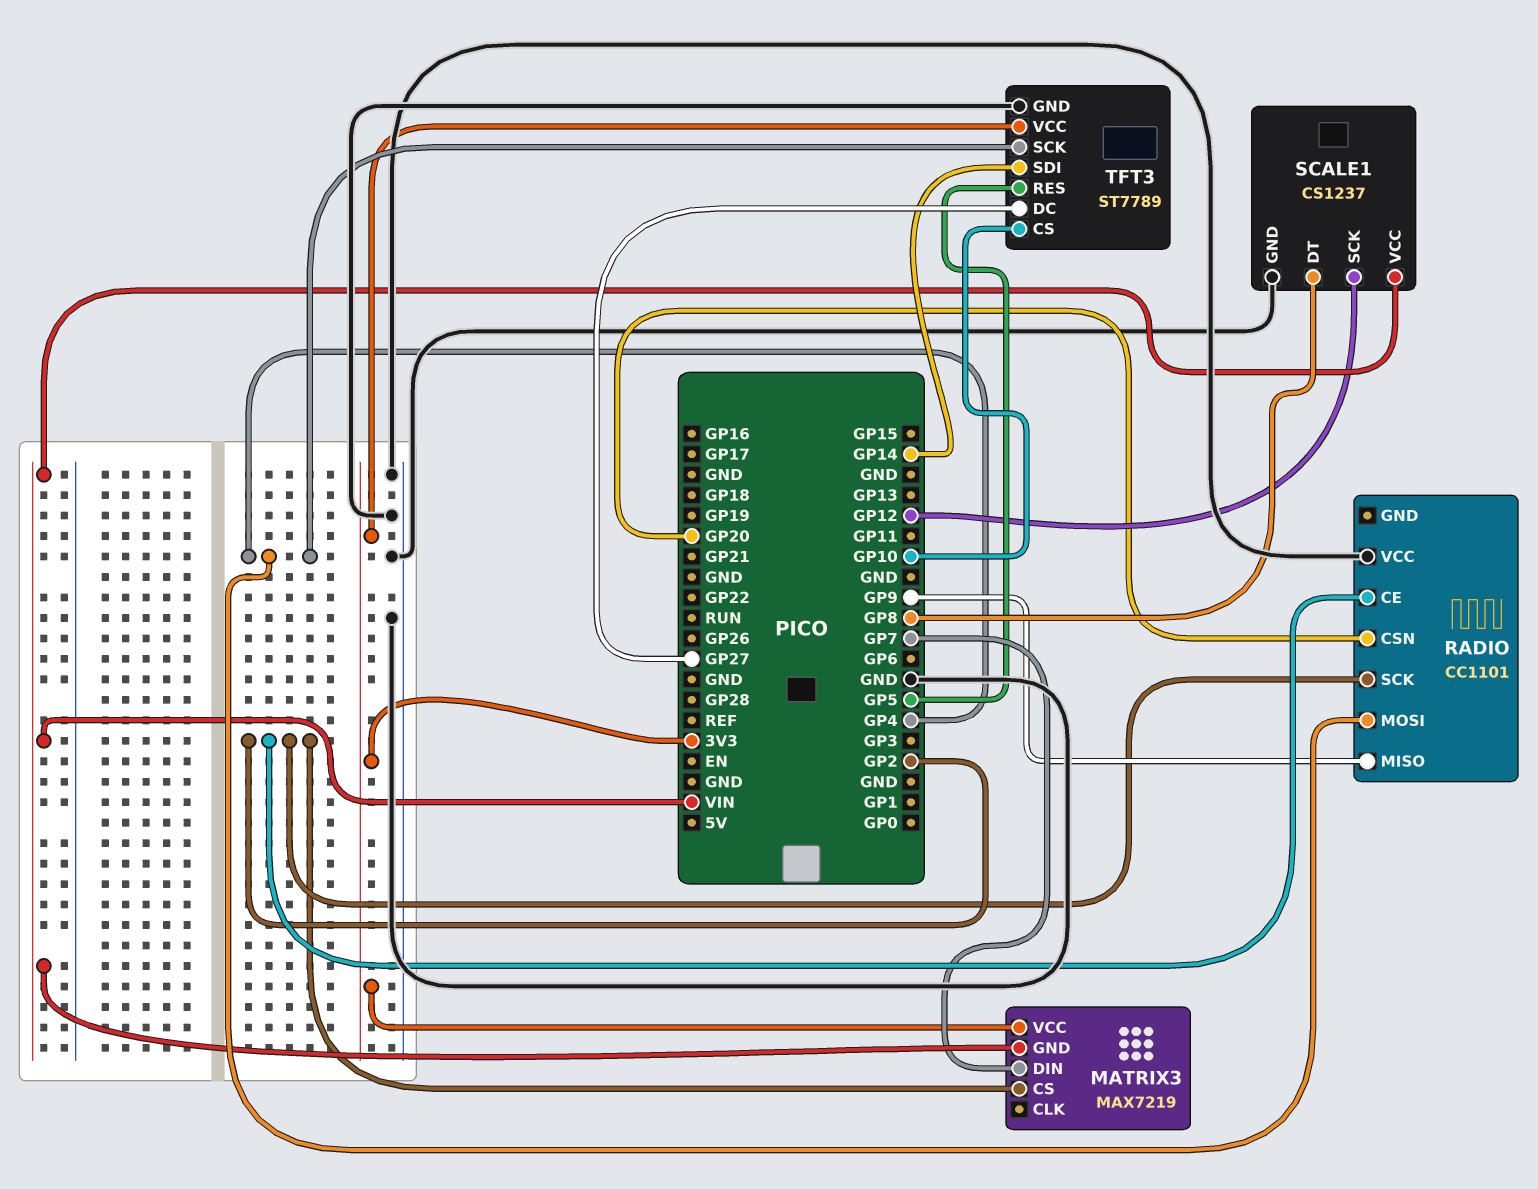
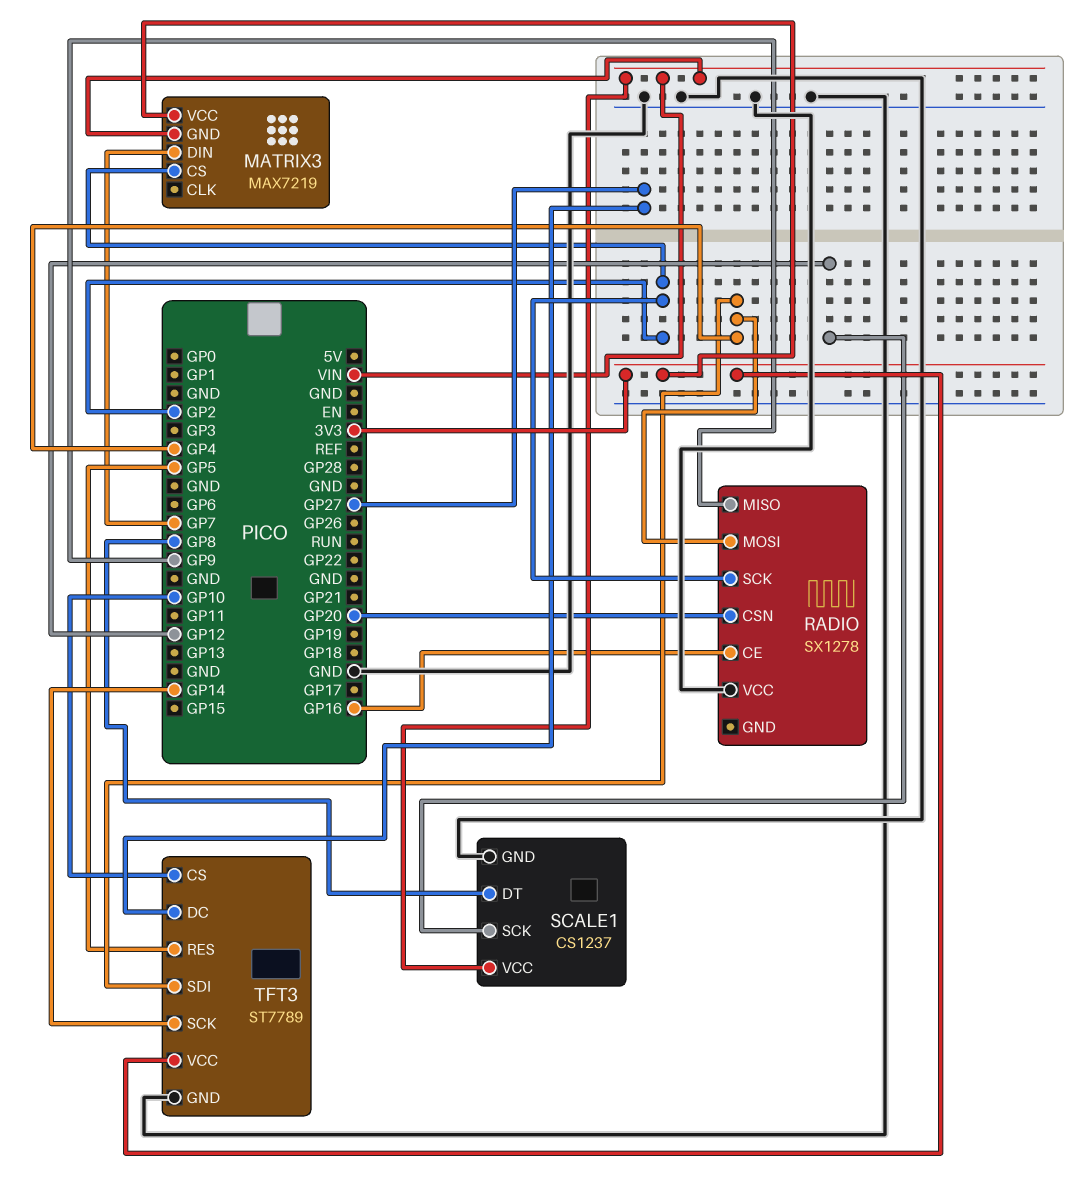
RADIO: CC1101 -> SX1278
RADIO pin CE: GP2 -> GP16
TFT3 pin SCK: GP4 -> GP14
TFT3 pin SDI: GP14 -> GP4

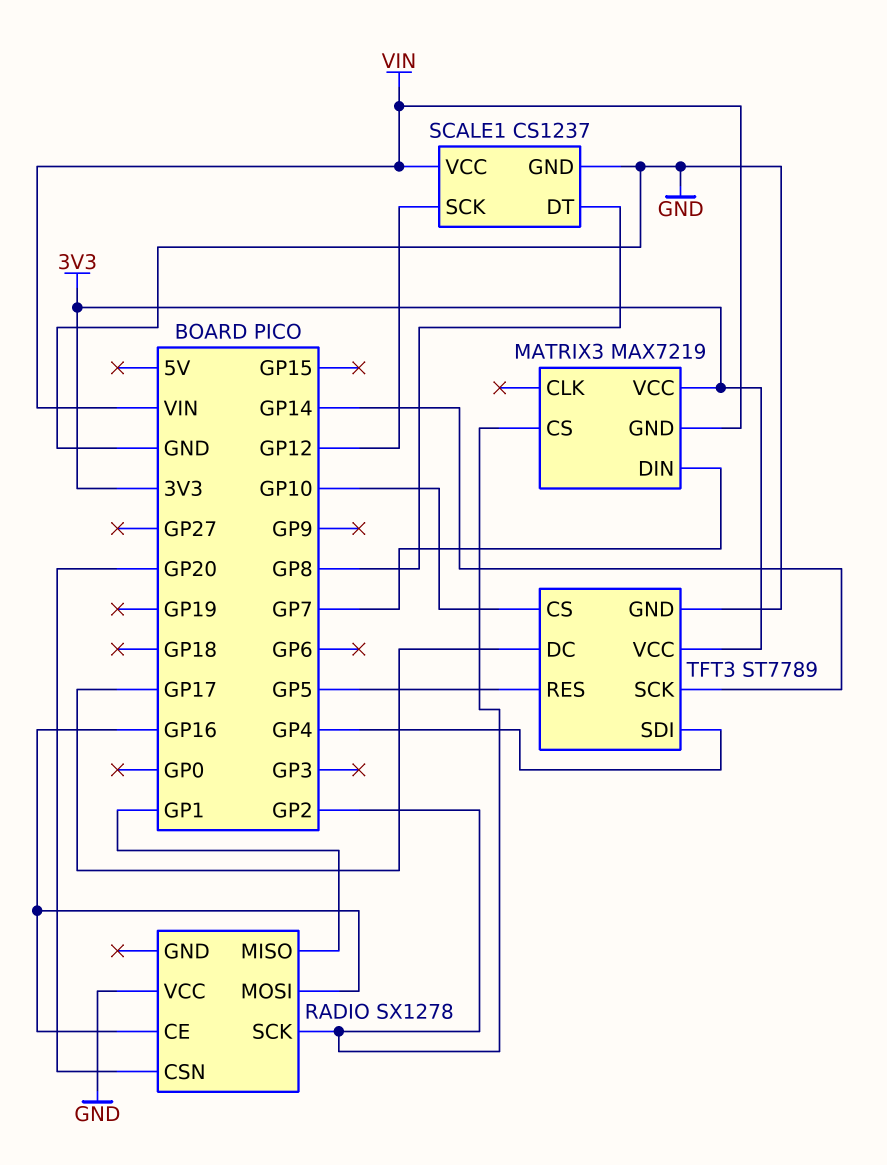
RADIO pin MISO: GP9 -> GP1
RADIO pin MOSI: GP4 -> GP16
TFT3 pin DC: GP27 -> GP17

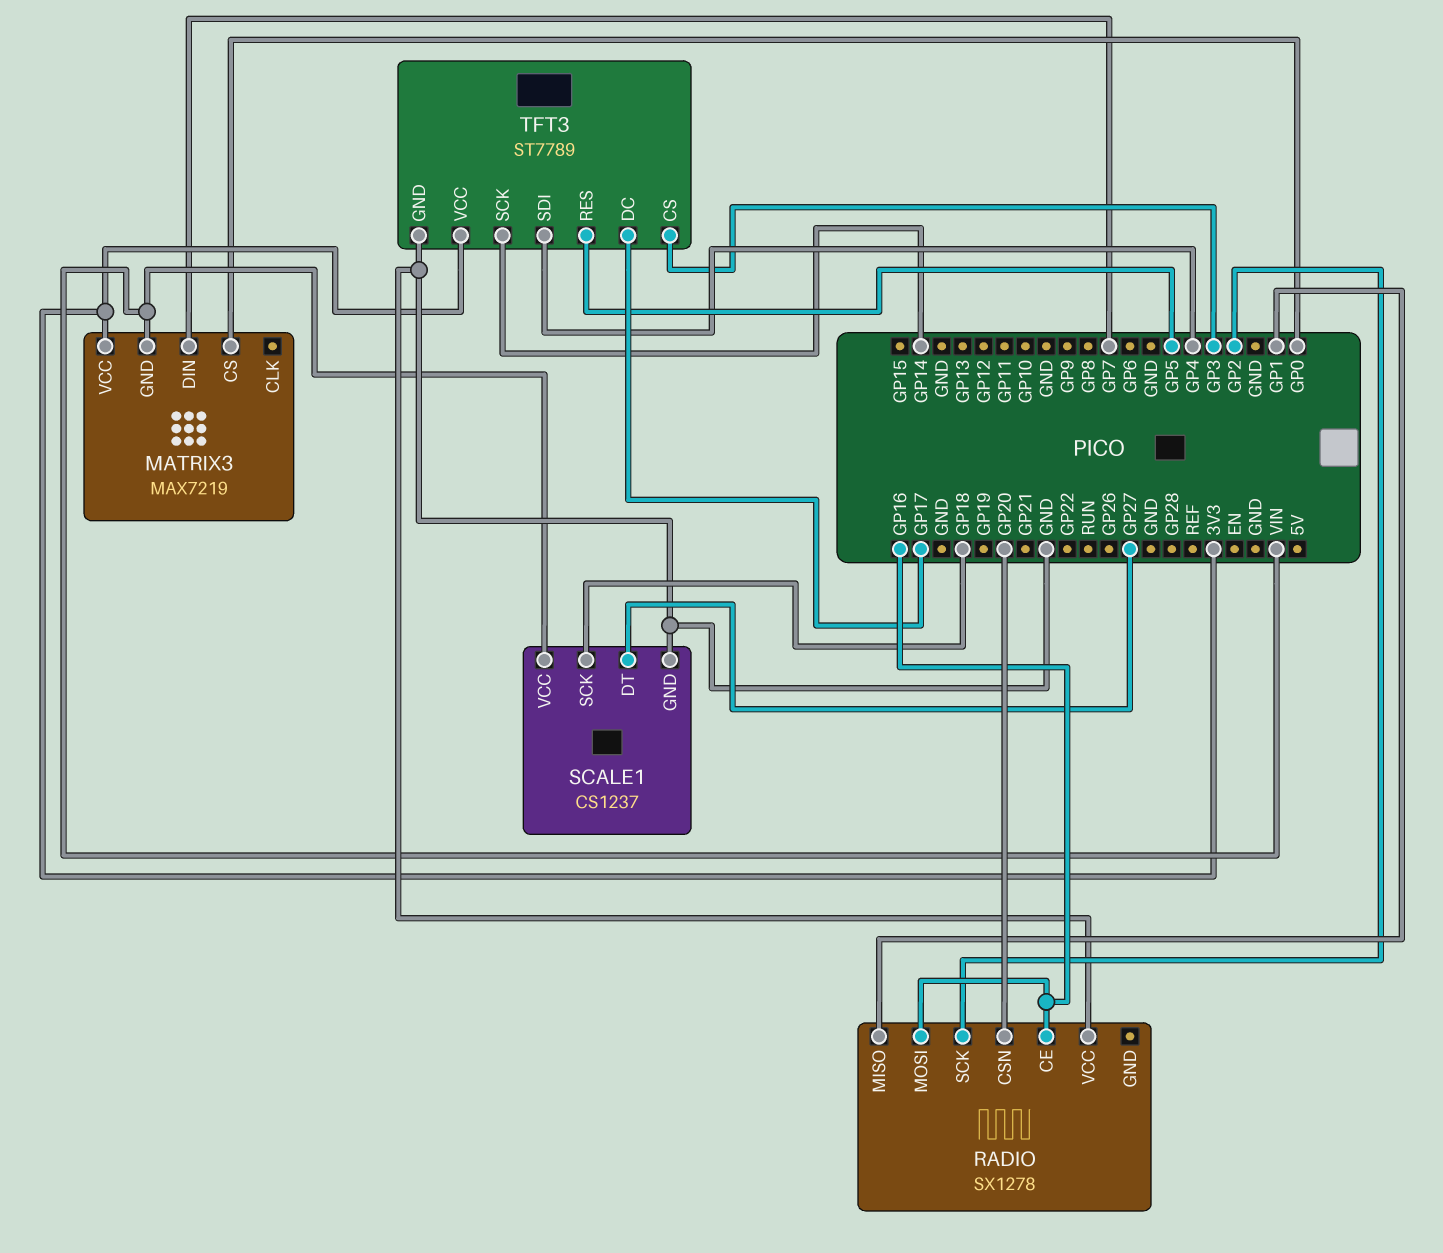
MATRIX3 pin CS: GP2 -> GP0
SCALE1 pin DT: GP8 -> GP27
SCALE1 pin SCK: GP12 -> GP18
TFT3 pin CS: GP10 -> GP3

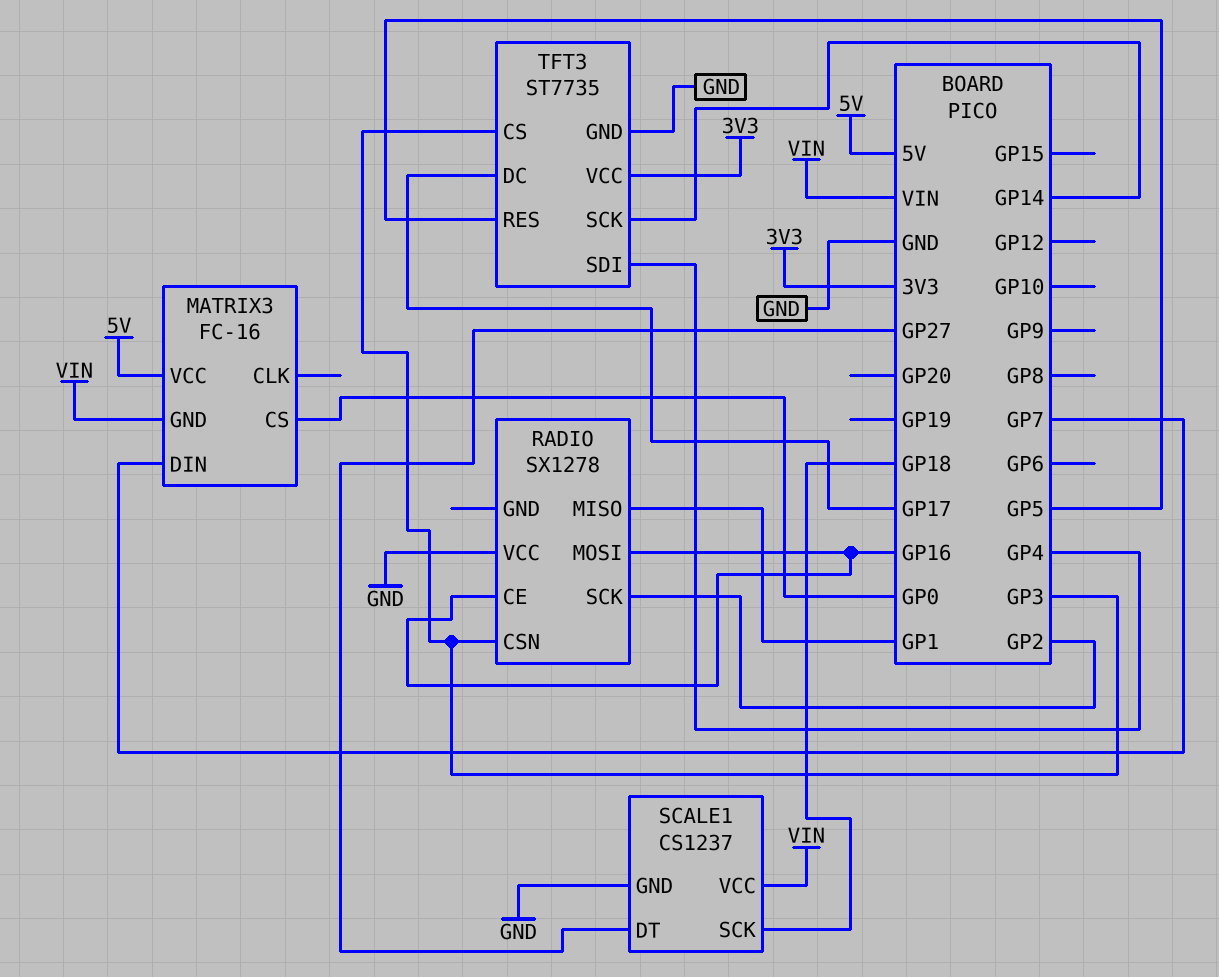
MATRIX3: MAX7219 -> FC-16
MATRIX3 pin VCC: 3V3 -> 5V
RADIO pin CSN: GP20 -> GP3
TFT3: ST7789 -> ST7735

